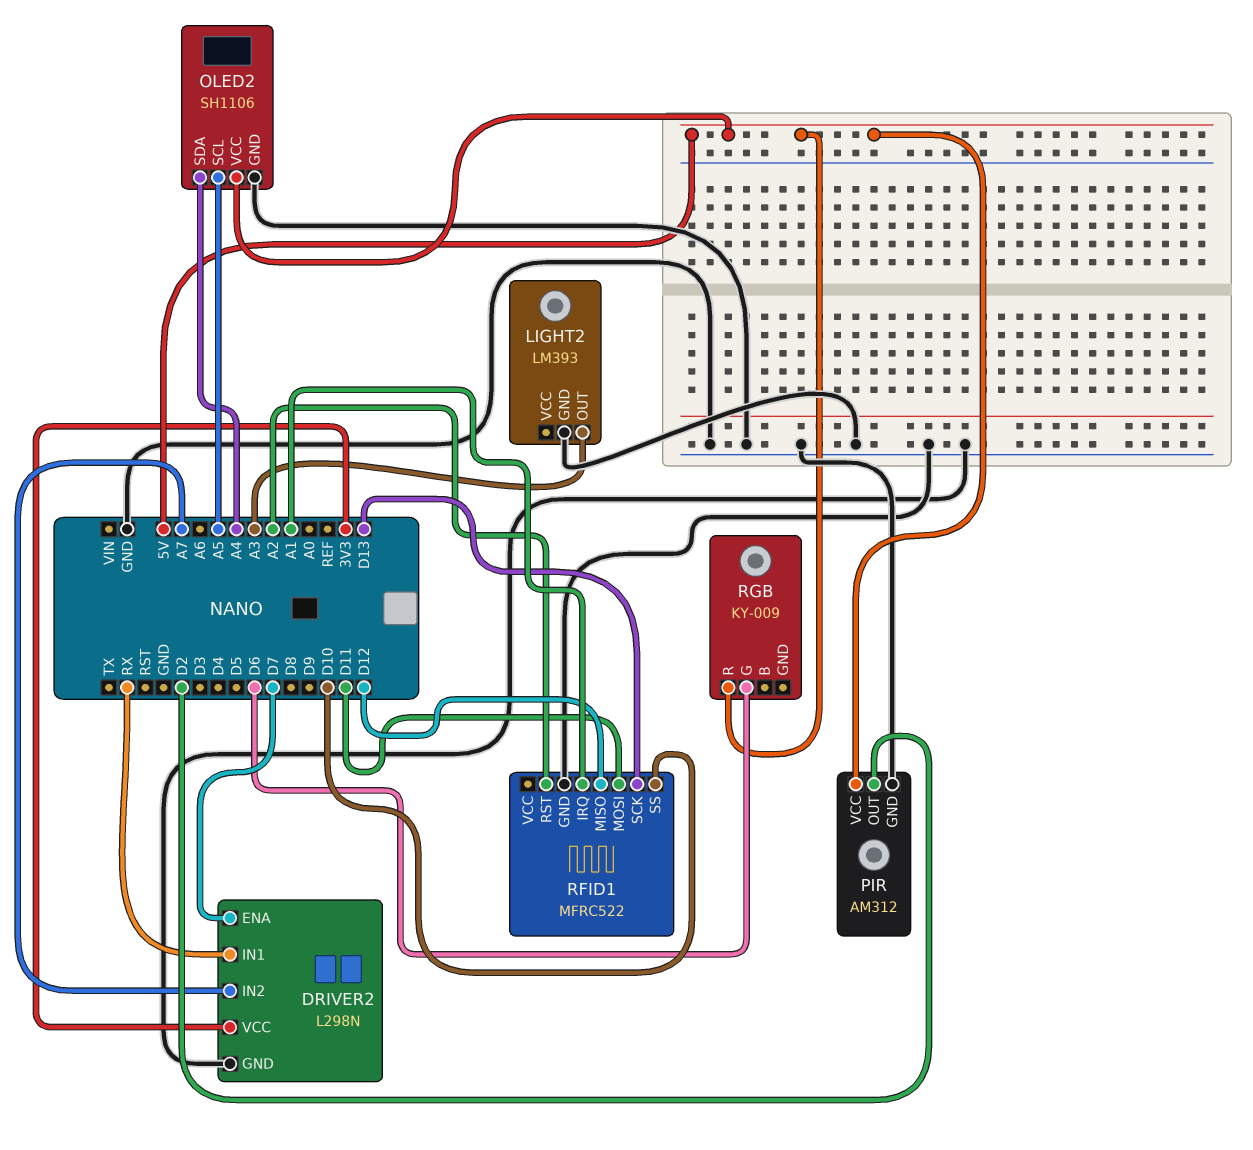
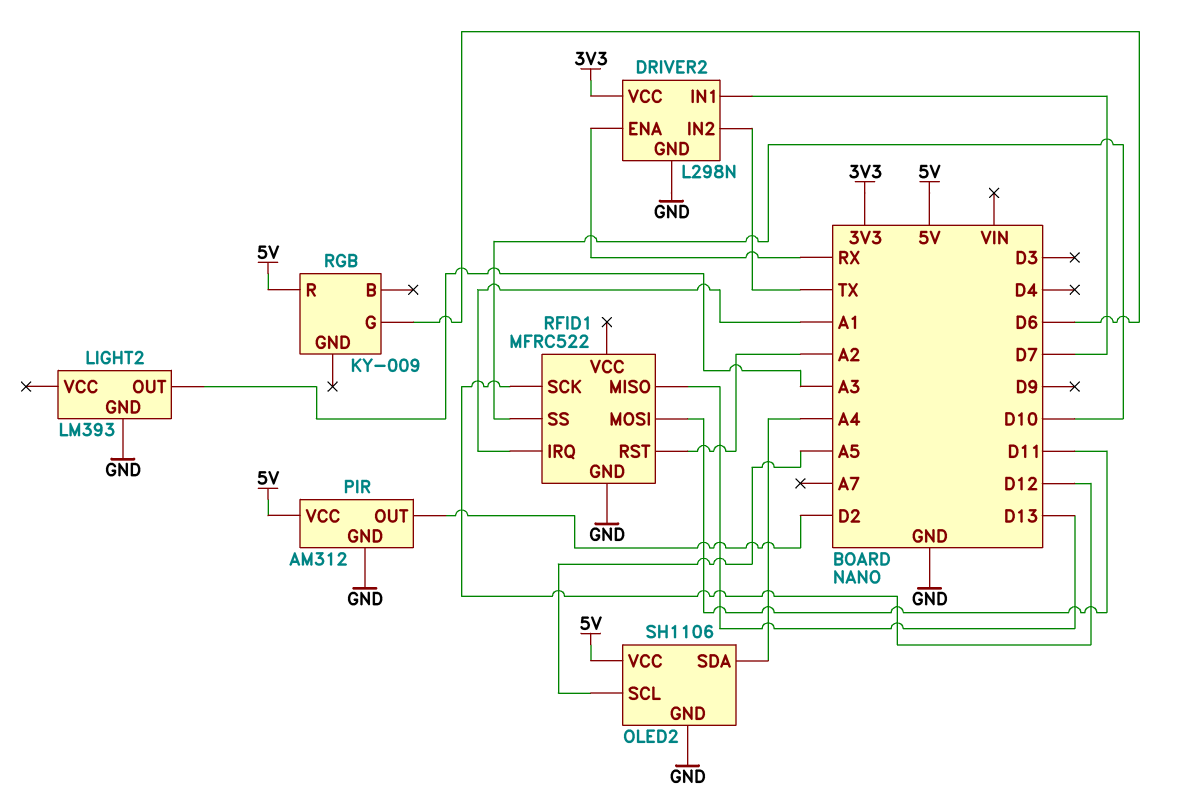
DRIVER2 pin ENA: D7 -> RX
DRIVER2 pin IN1: RX -> D7
DRIVER2 pin IN2: A7 -> TX
RFID1 pin MISO: D12 -> D13
RFID1 pin SCK: D13 -> D12

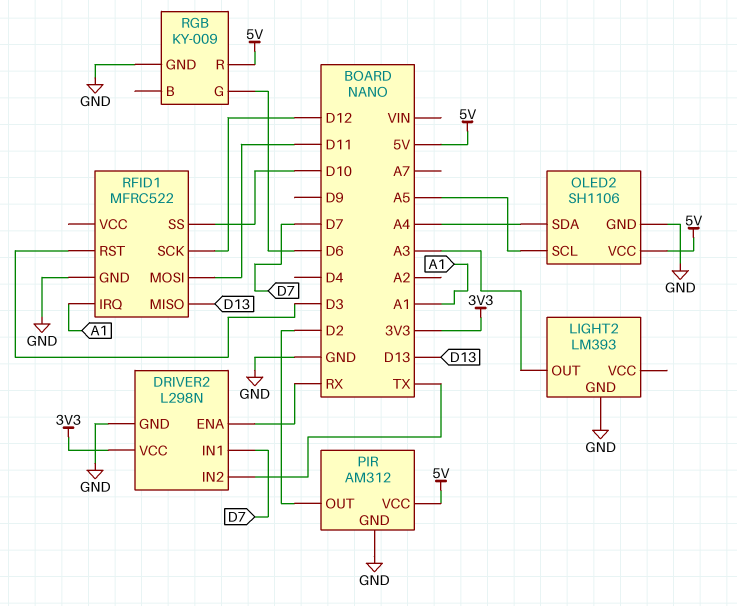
RFID1 pin RST: A2 -> D3
RGB pin GND: none -> GND

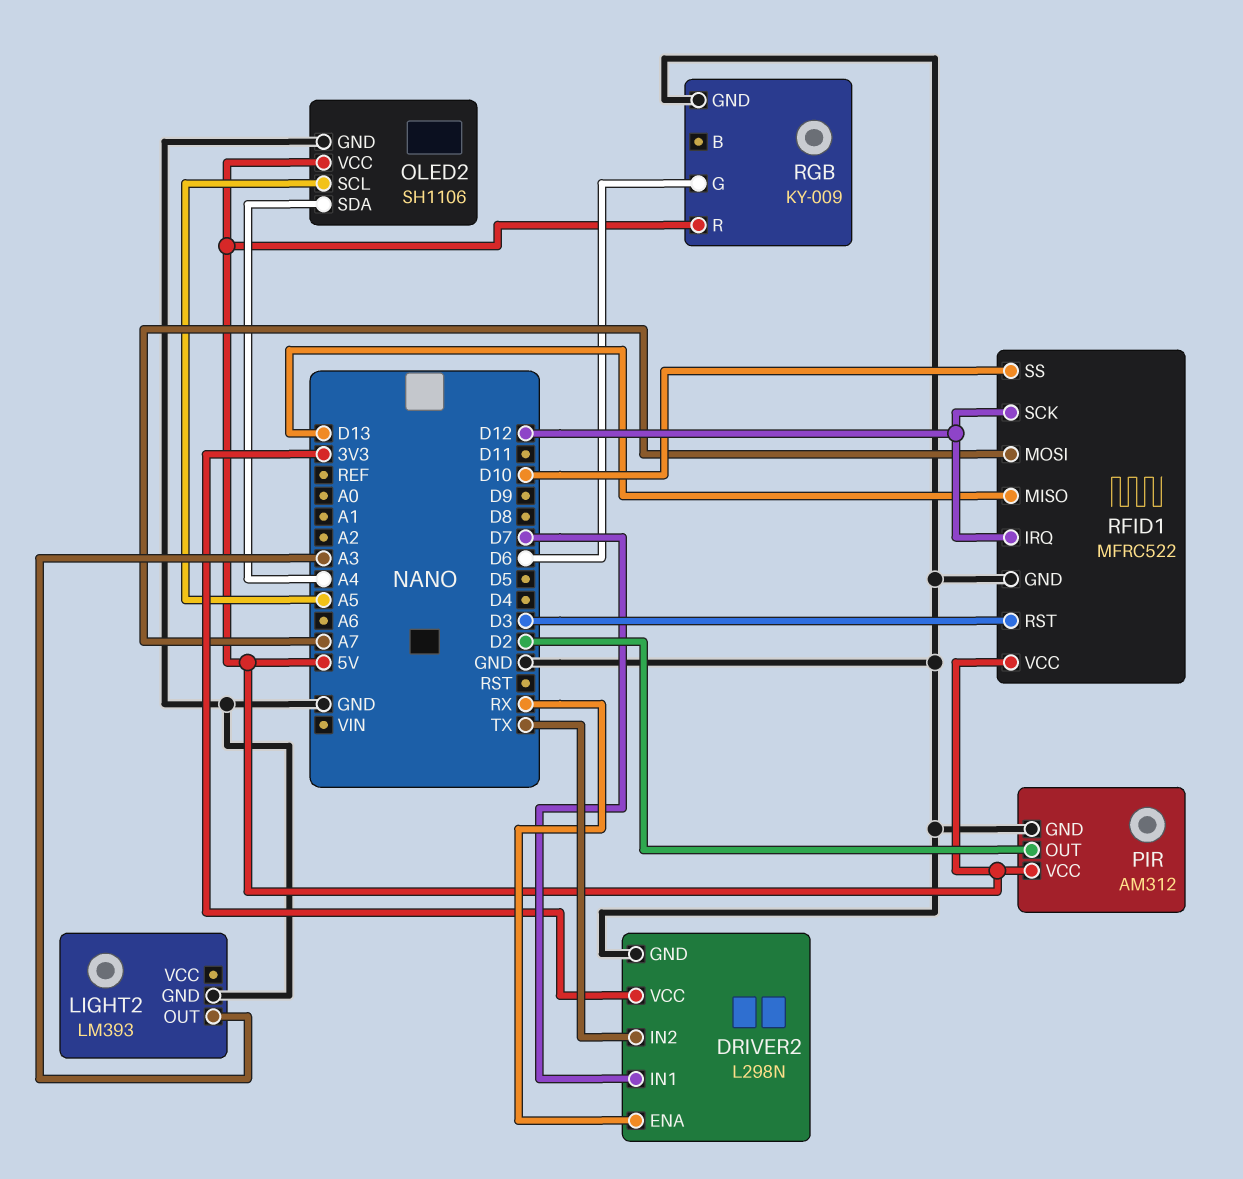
RFID1 pin IRQ: A1 -> D12
RFID1 pin MOSI: D11 -> A7
RFID1 pin VCC: none -> 5V

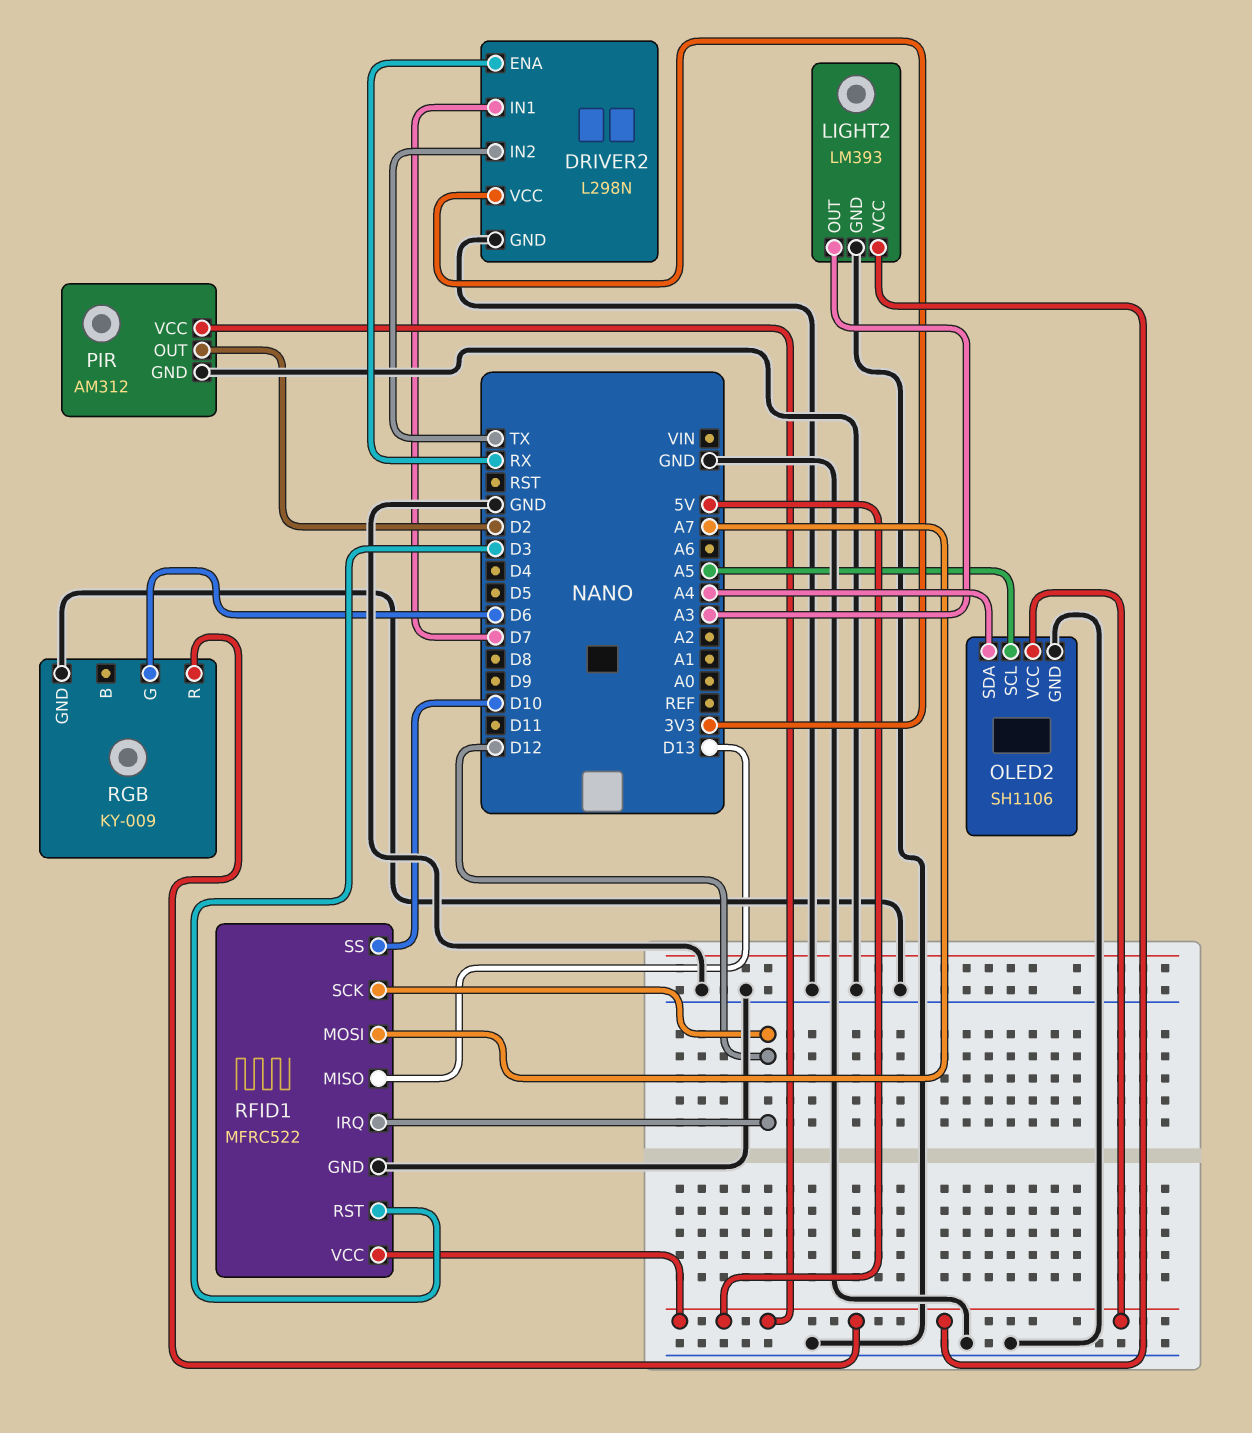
LIGHT2 pin VCC: none -> 5V

